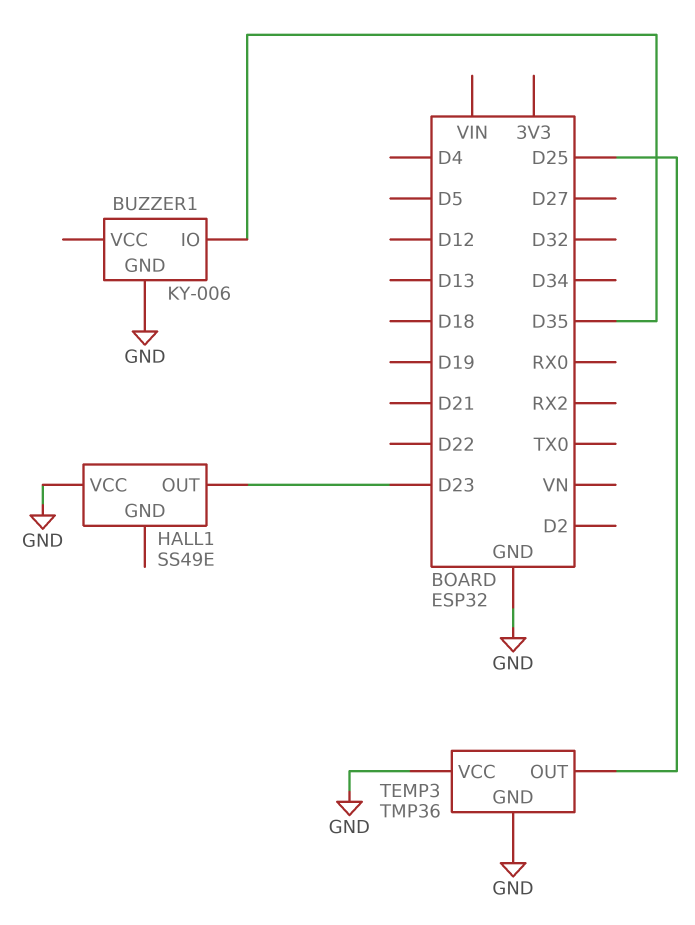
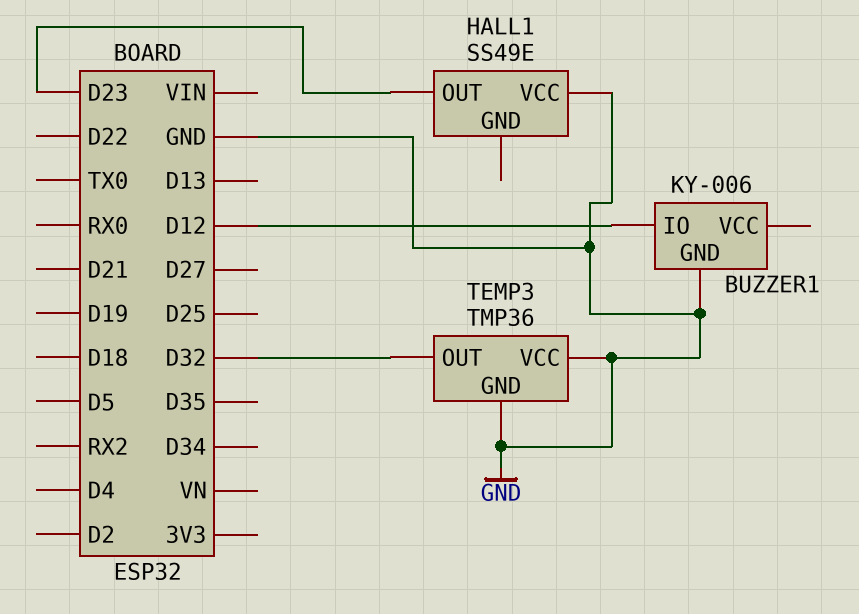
BUZZER1 pin IO: D35 -> D12
TEMP3 pin OUT: D25 -> D32

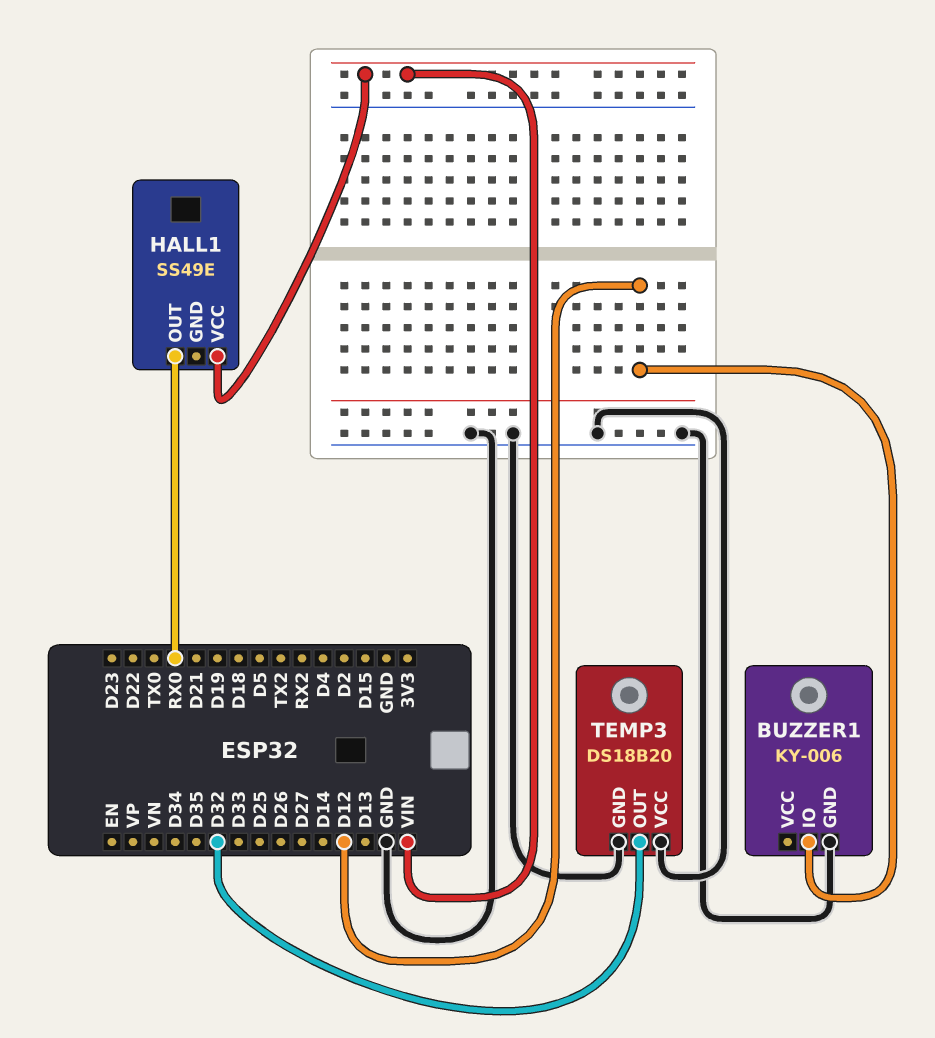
HALL1 pin OUT: D23 -> RX0
HALL1 pin VCC: GND -> VIN
TEMP3: TMP36 -> DS18B20

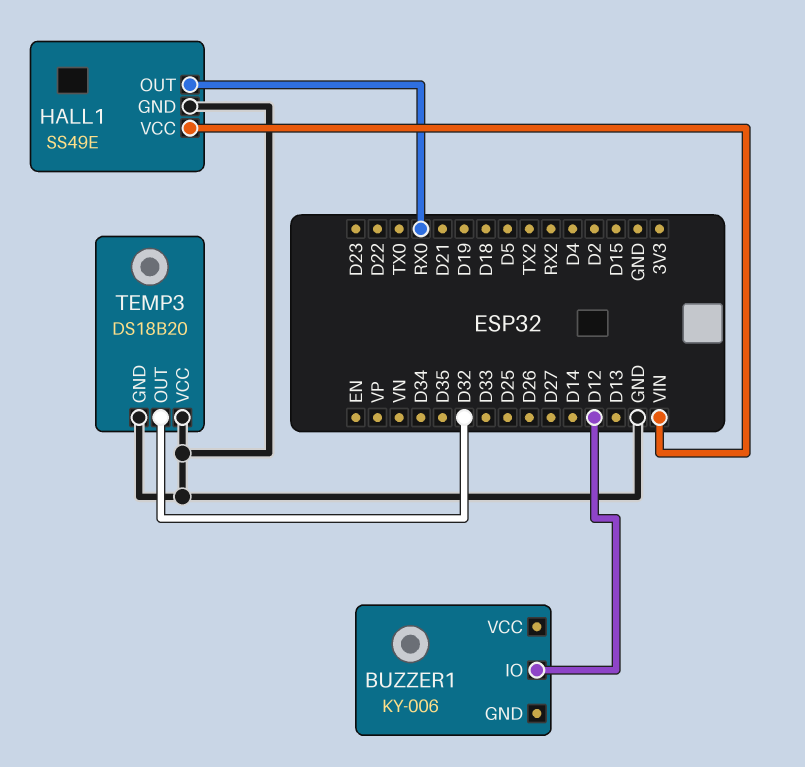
BUZZER1 pin GND: GND -> none
HALL1 pin GND: none -> GND

